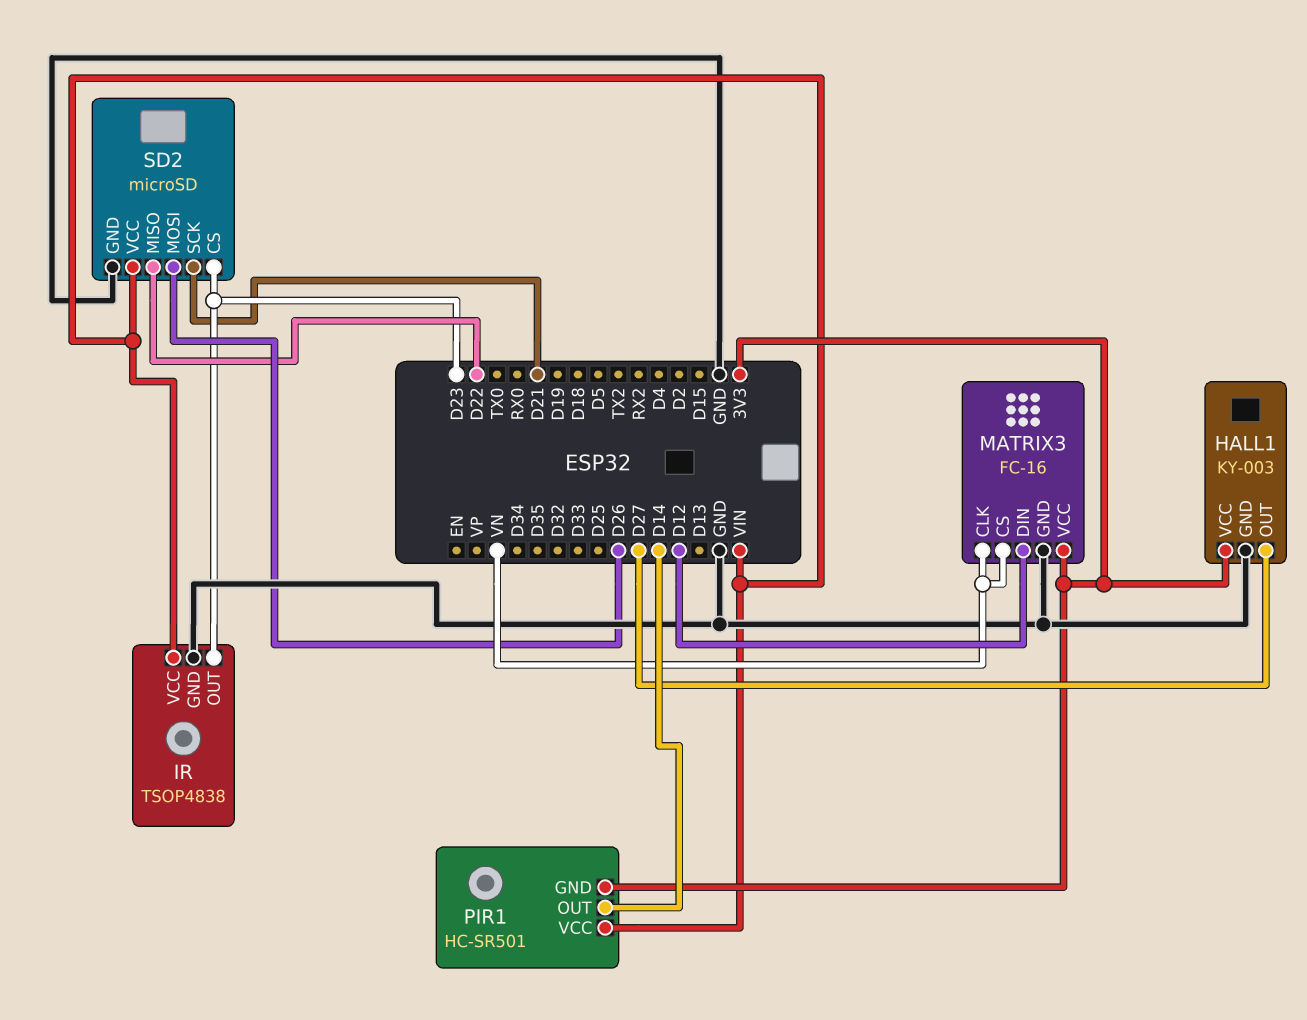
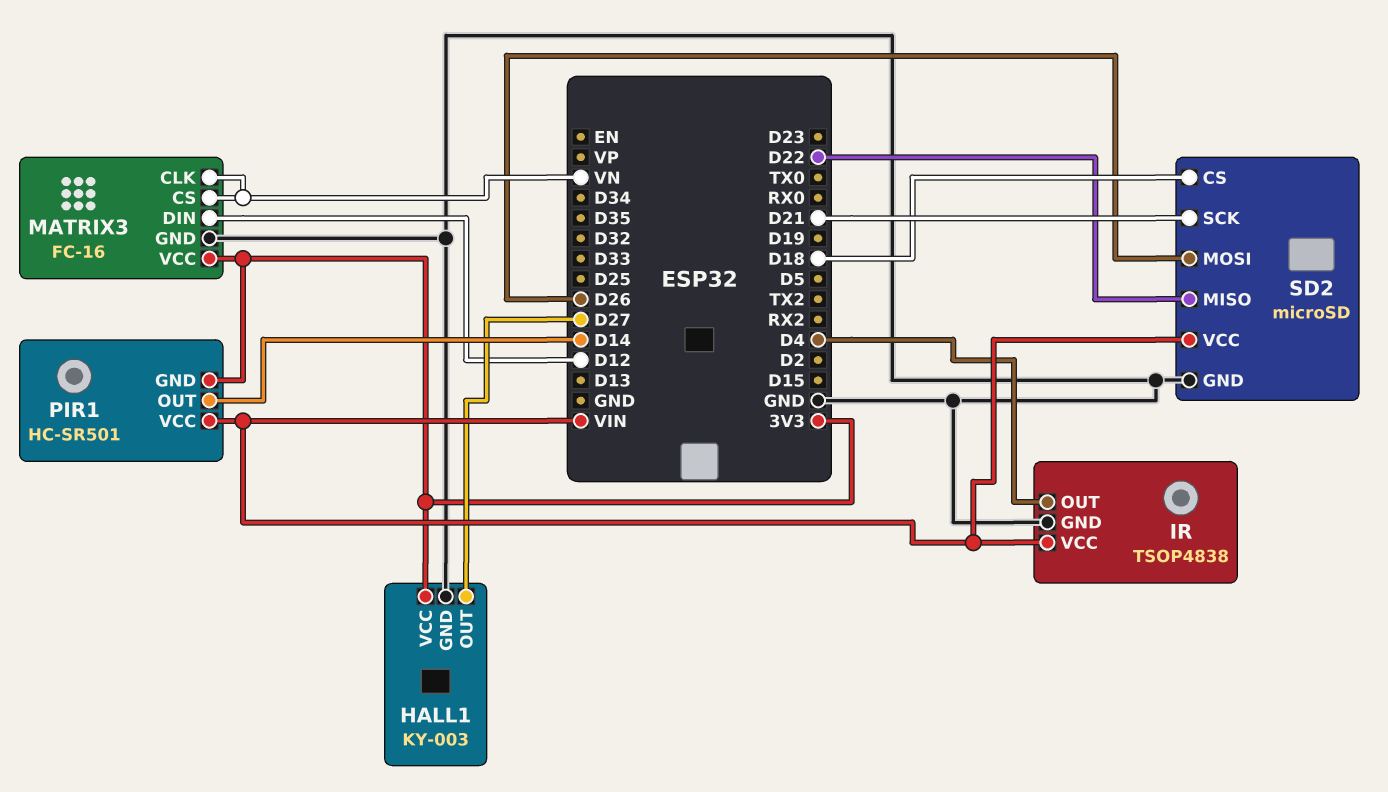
IR pin OUT: D23 -> D4
SD2 pin CS: D23 -> D18

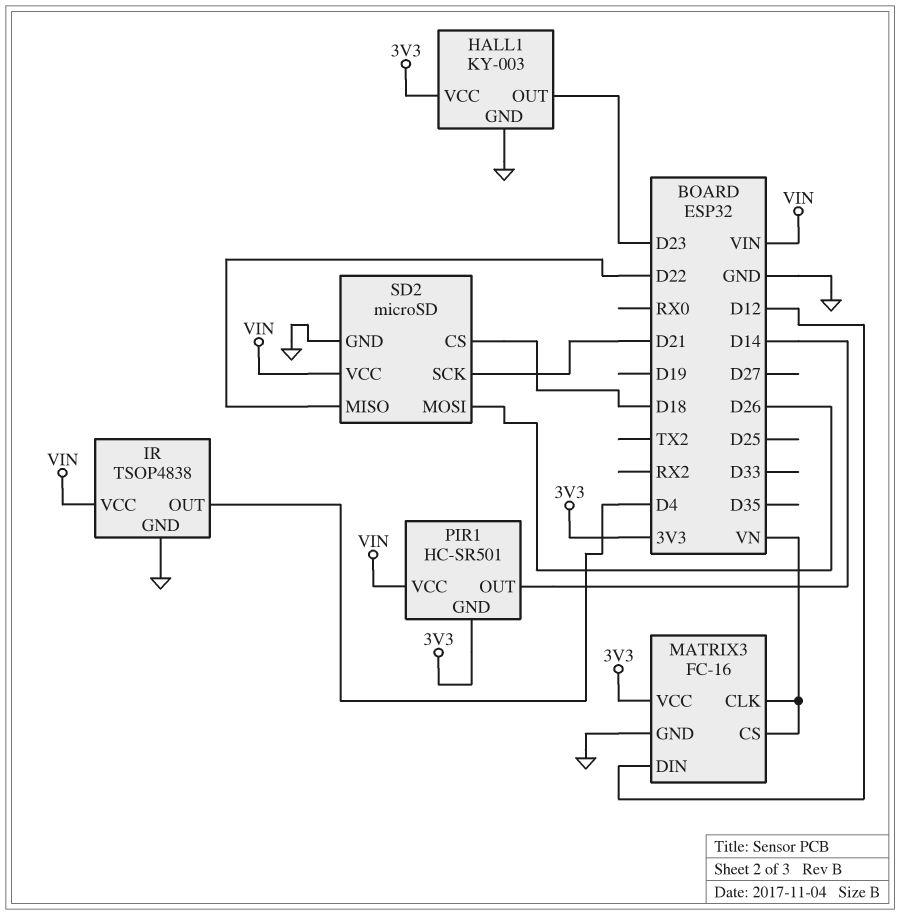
HALL1 pin OUT: D27 -> D23

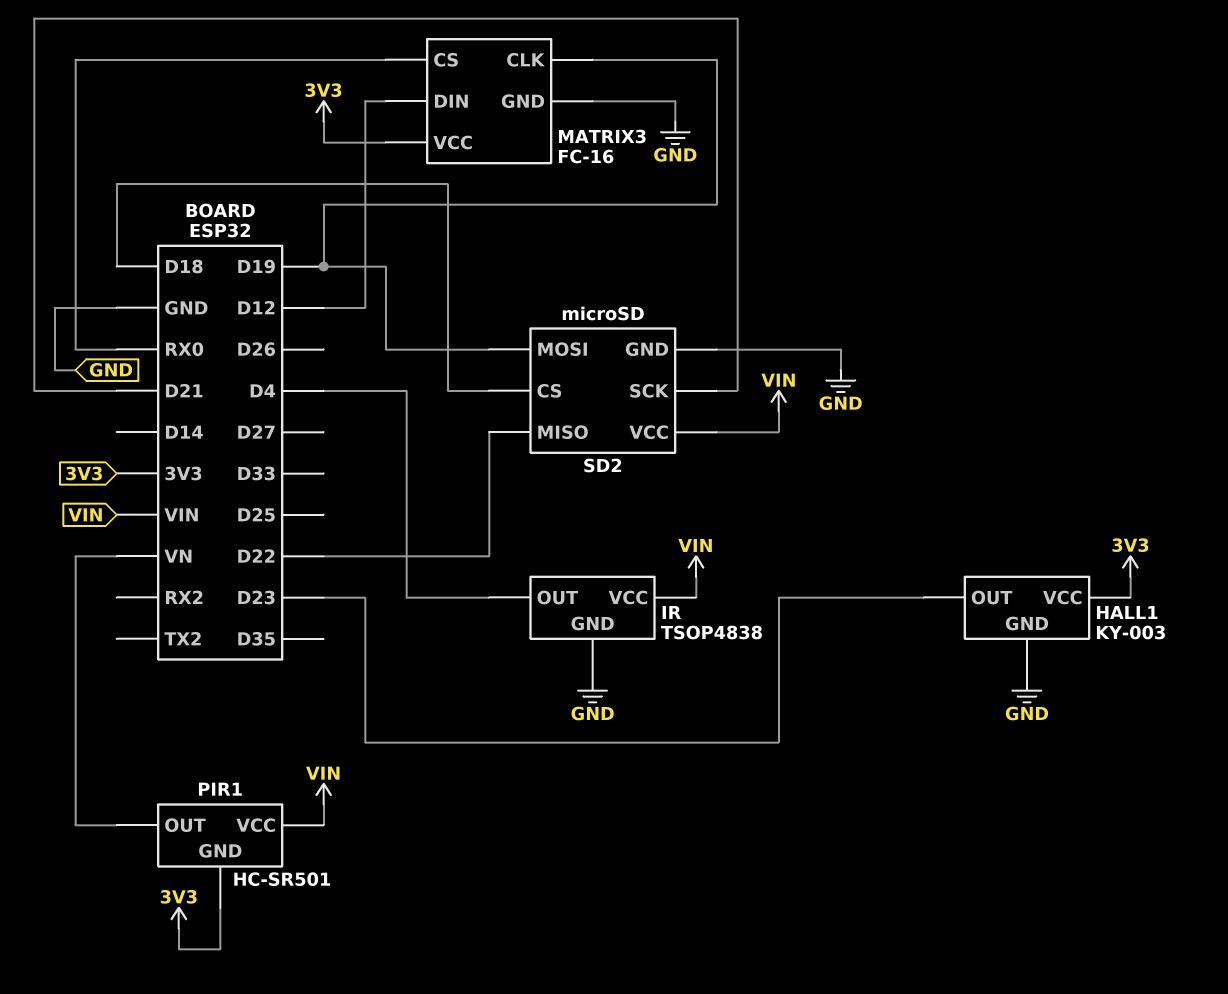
MATRIX3 pin CLK: VN -> D19
MATRIX3 pin CS: VN -> RX0
PIR1 pin OUT: D14 -> VN
SD2 pin MOSI: D26 -> D19

